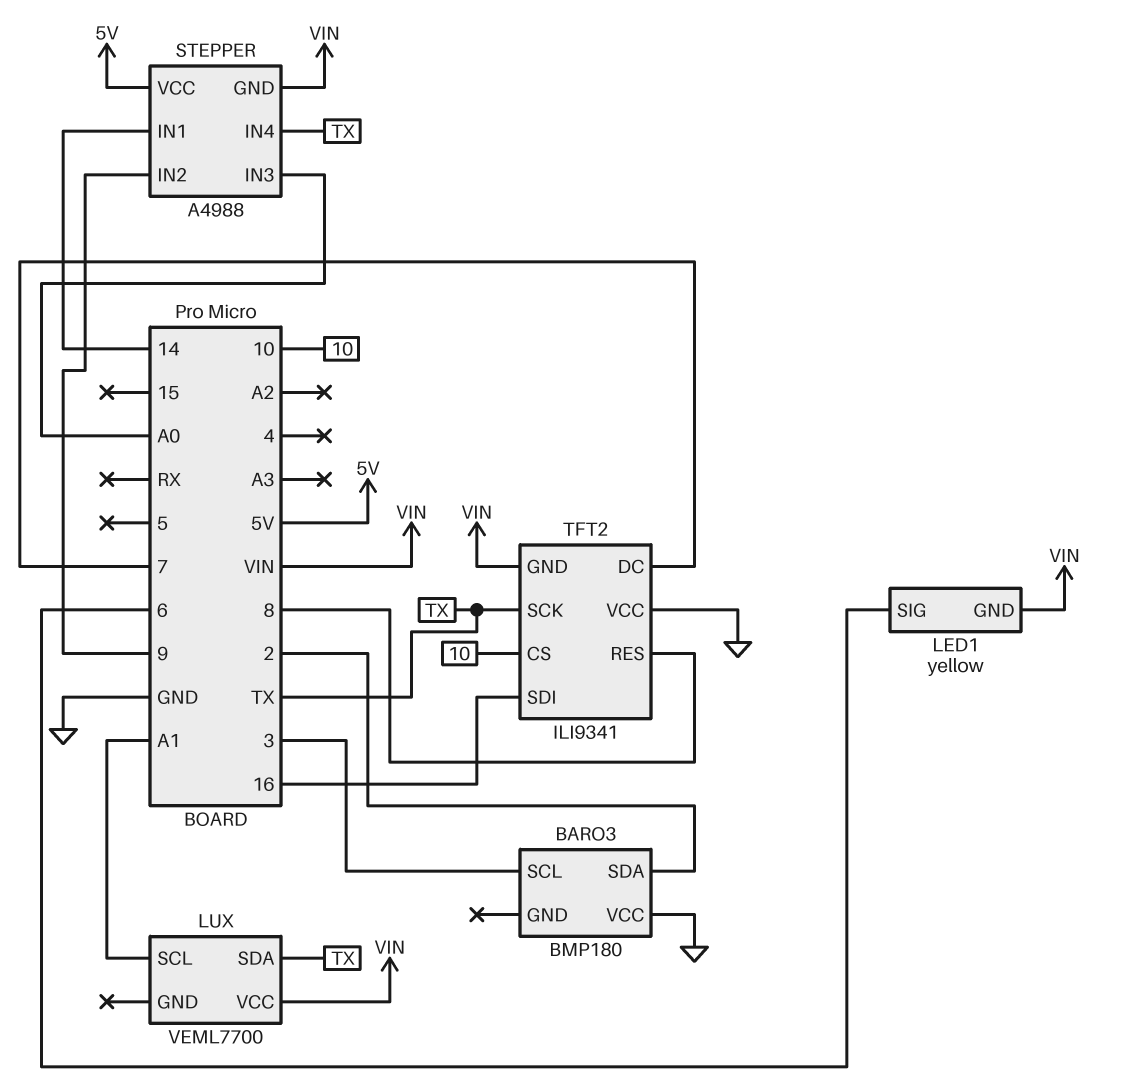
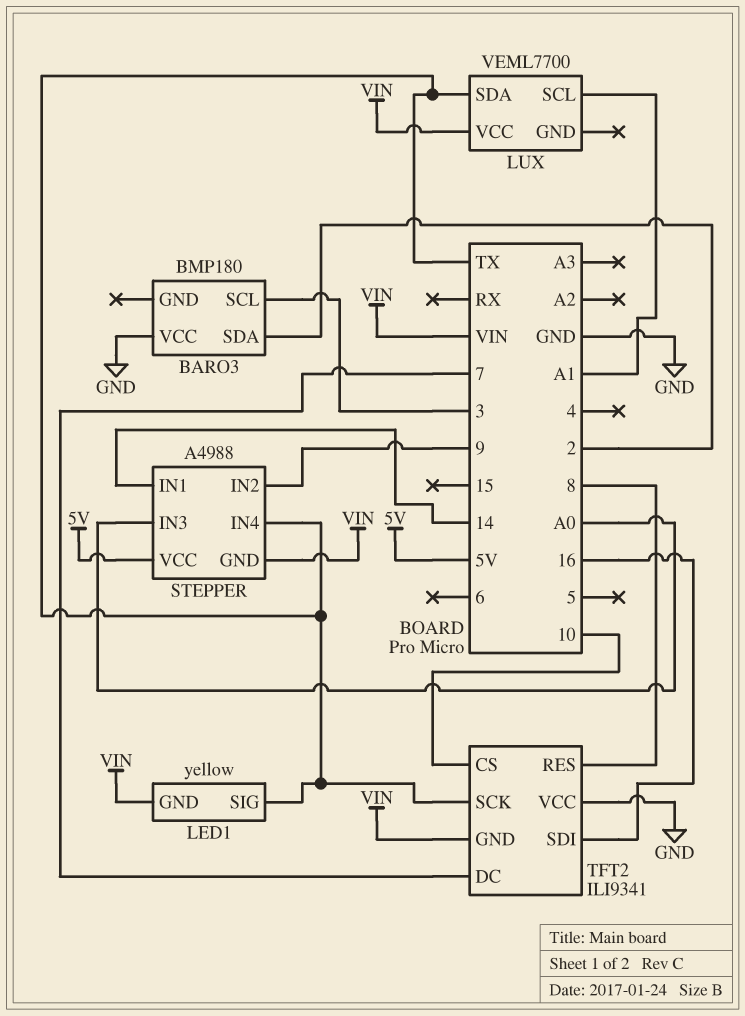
LED1 pin SIG: 6 -> TX

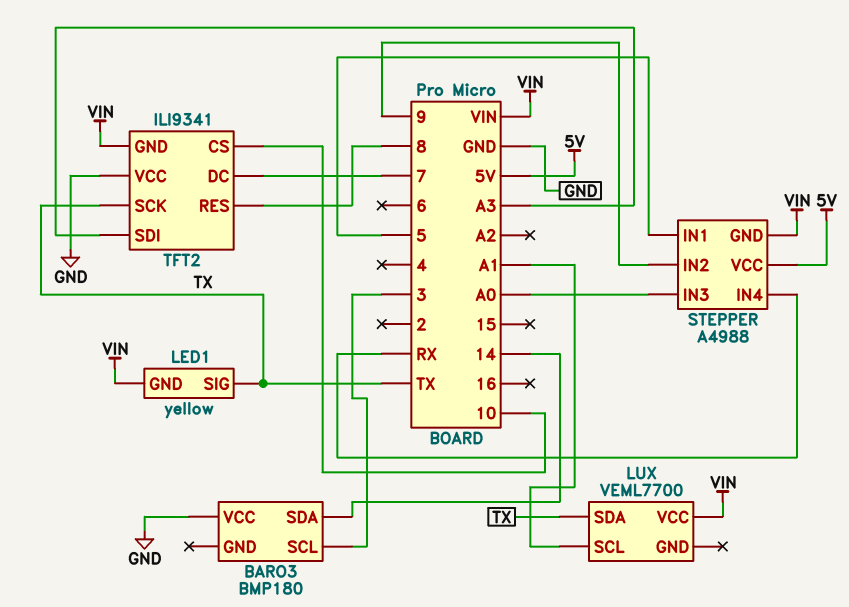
BARO3 pin SDA: 2 -> 14
STEPPER pin IN1: 14 -> 5
STEPPER pin IN4: TX -> RX
TFT2 pin SDI: 16 -> A3

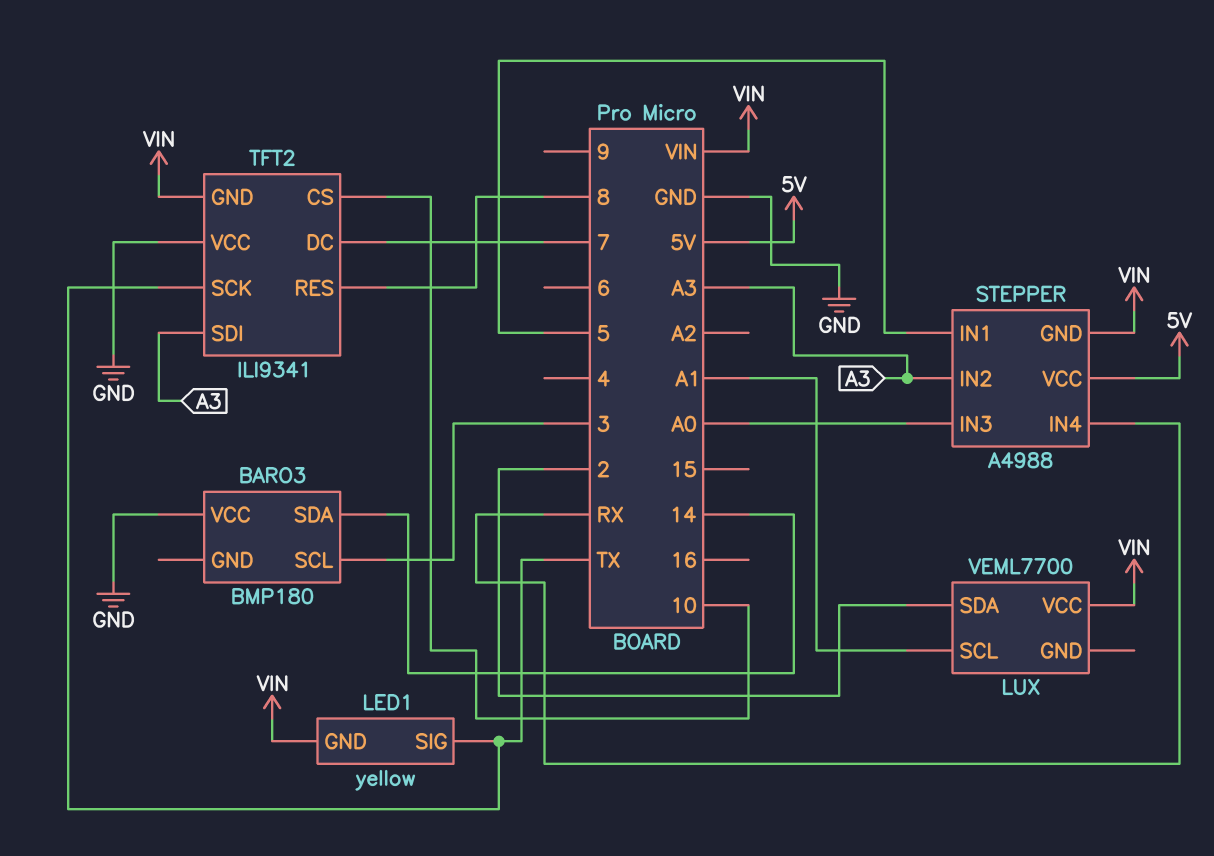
LUX pin SDA: TX -> 2
STEPPER pin IN2: 9 -> A3

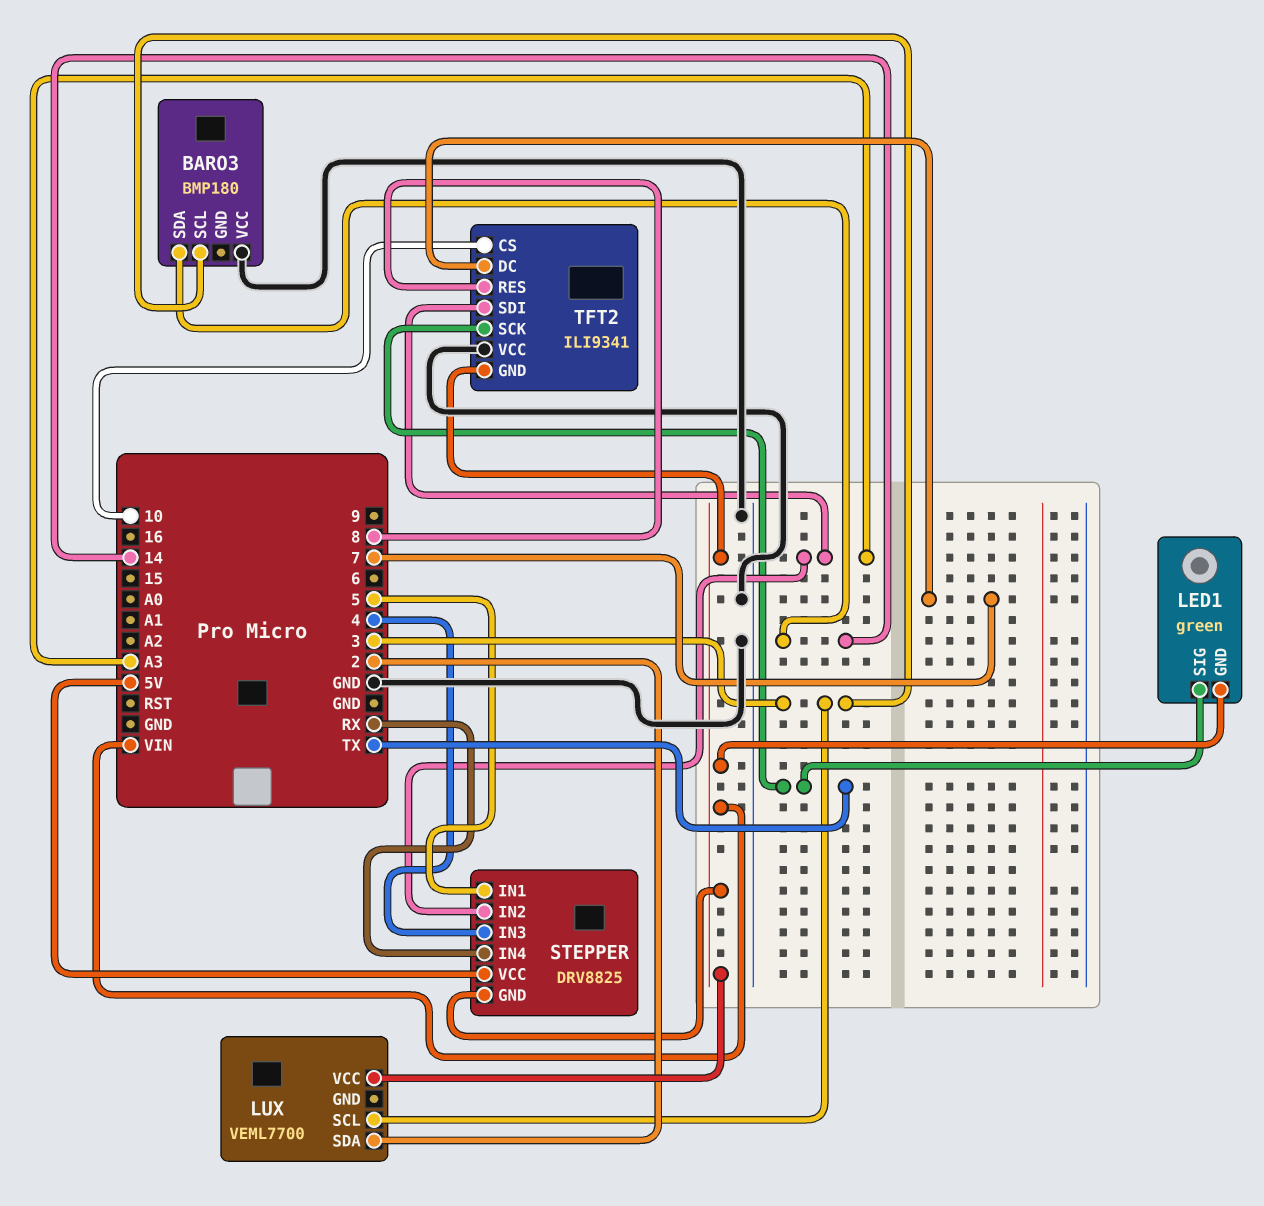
LED1: yellow -> green
LUX pin SCL: A1 -> 3
STEPPER: A4988 -> DRV8825
STEPPER pin IN3: A0 -> 4

